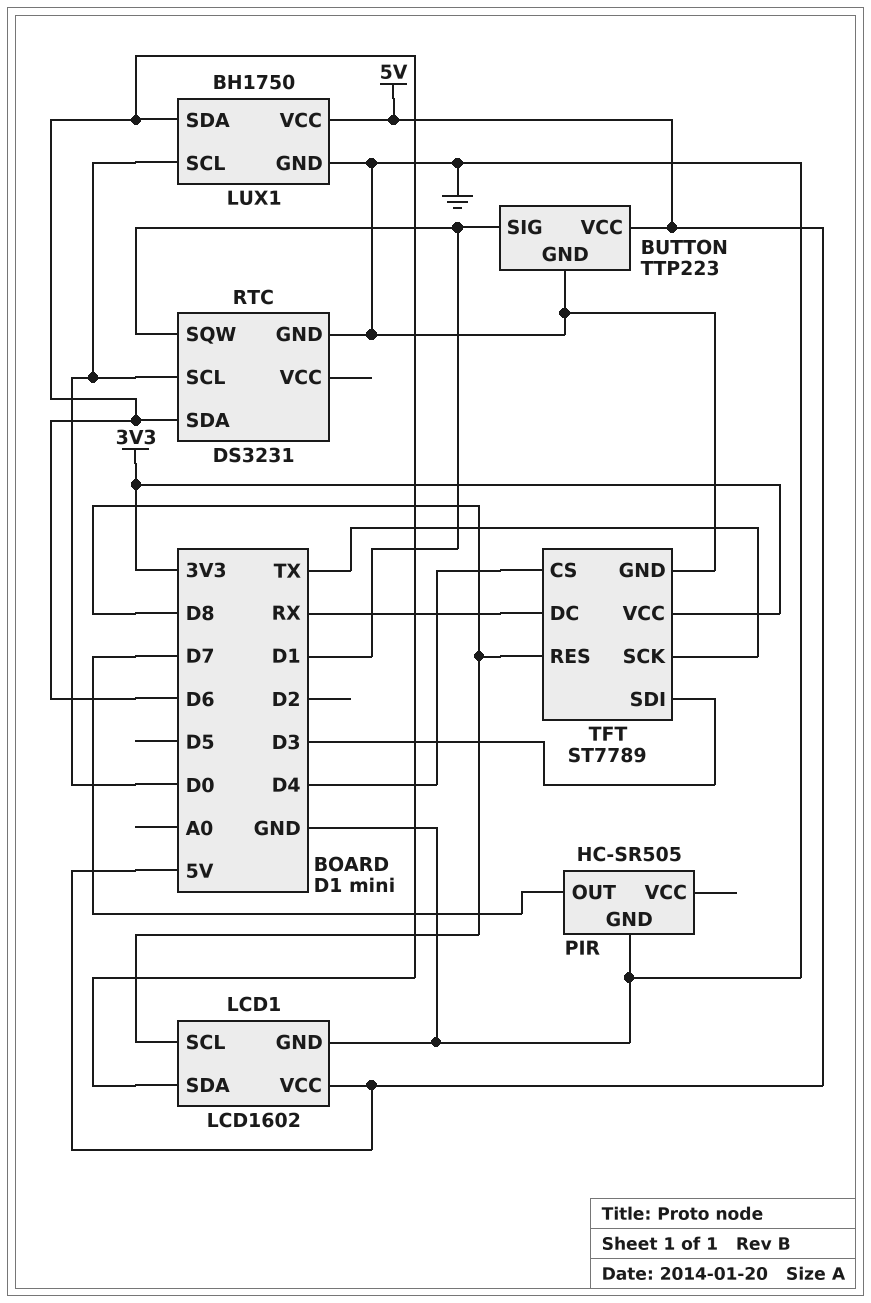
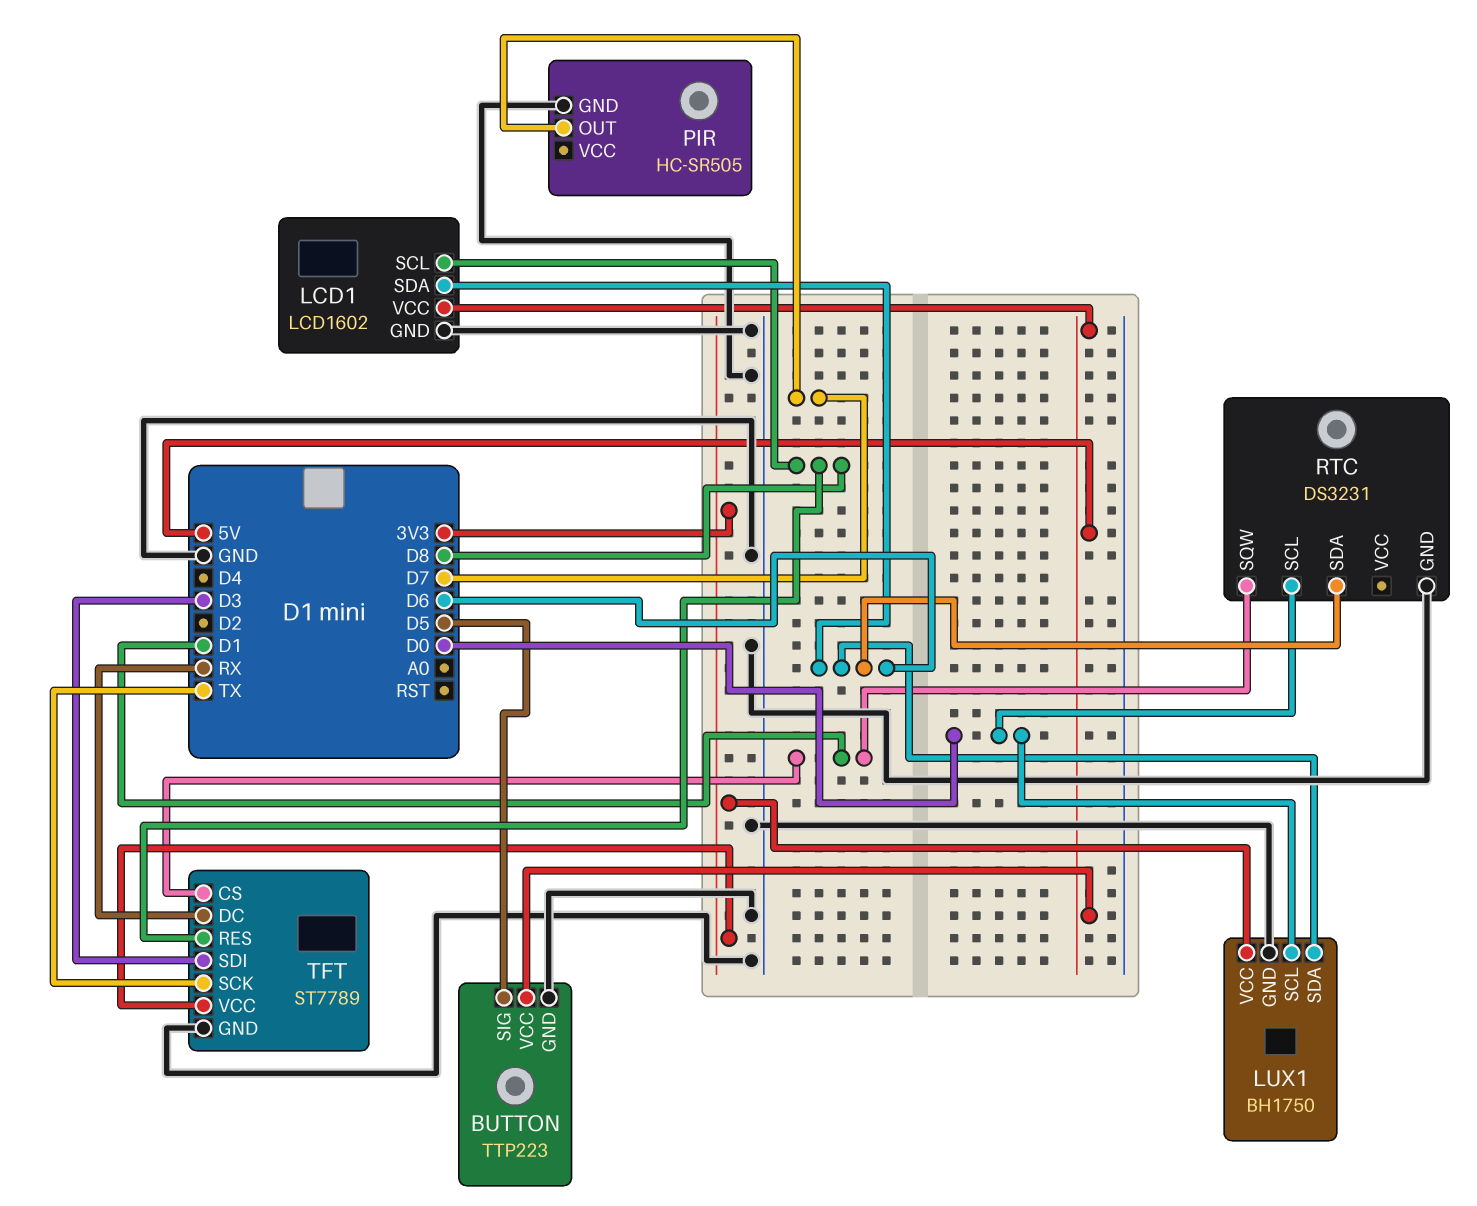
BUTTON pin SIG: D1 -> D5
LUX1 pin VCC: 5V -> 3V3
TFT pin CS: D4 -> D1

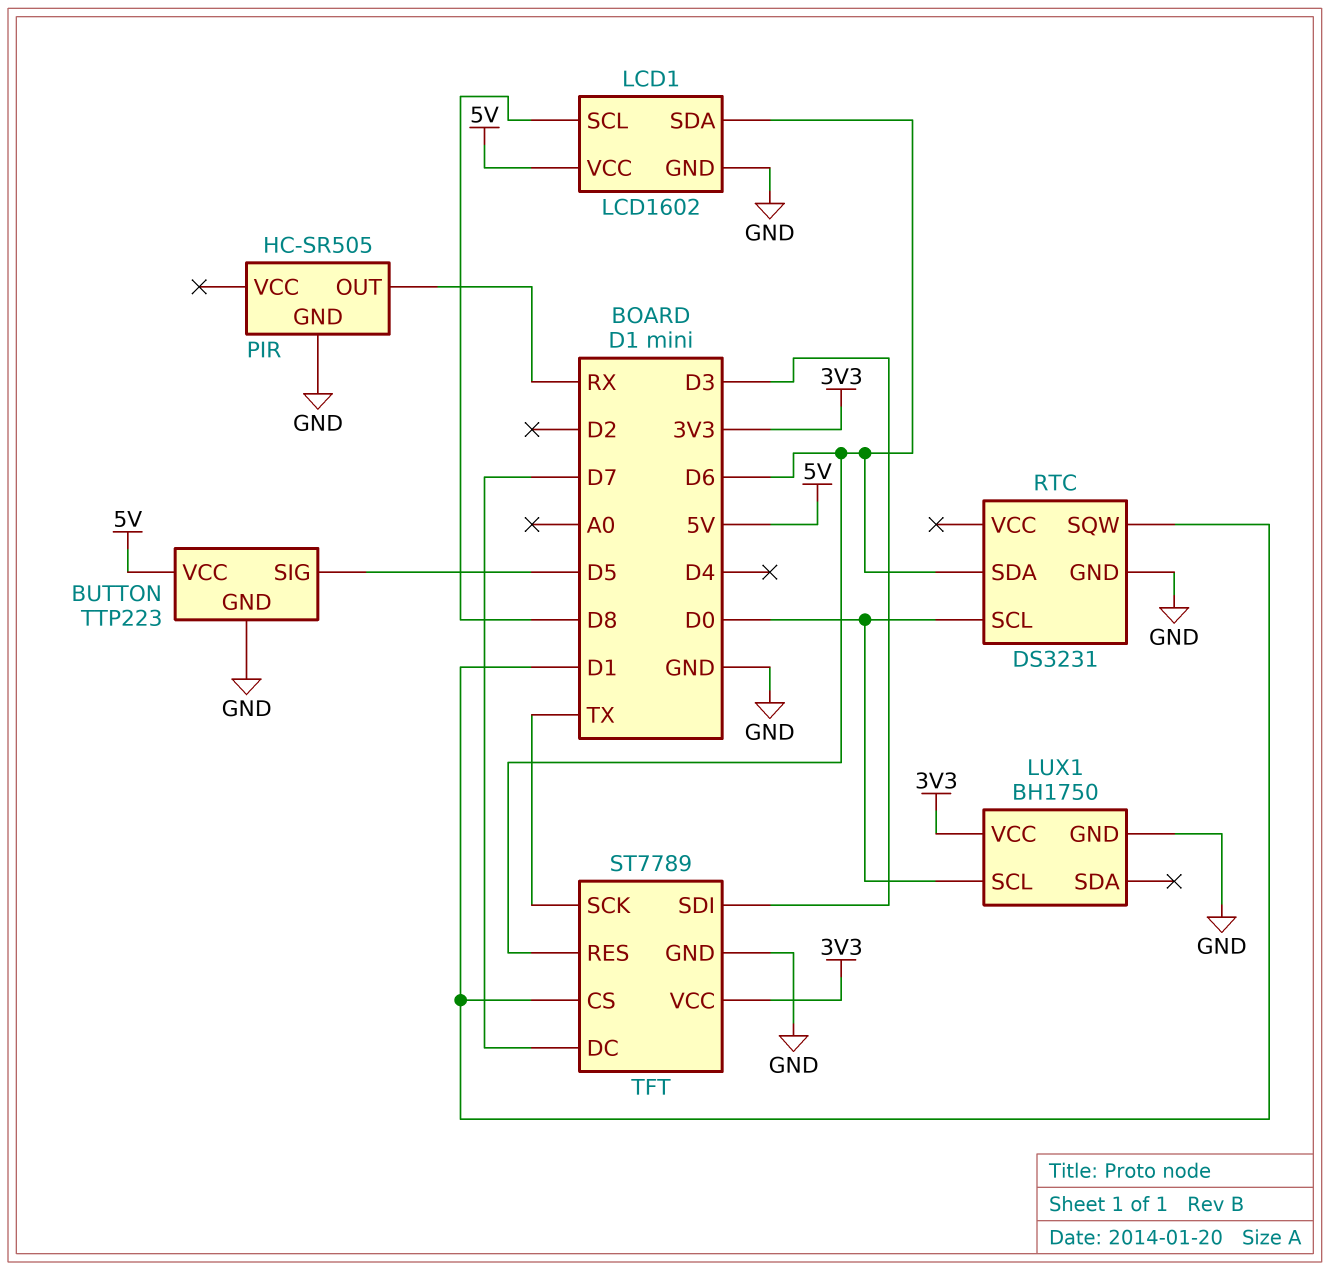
LUX1 pin SDA: D6 -> none
PIR pin OUT: D7 -> RX
TFT pin DC: RX -> D7
TFT pin RES: D8 -> D6

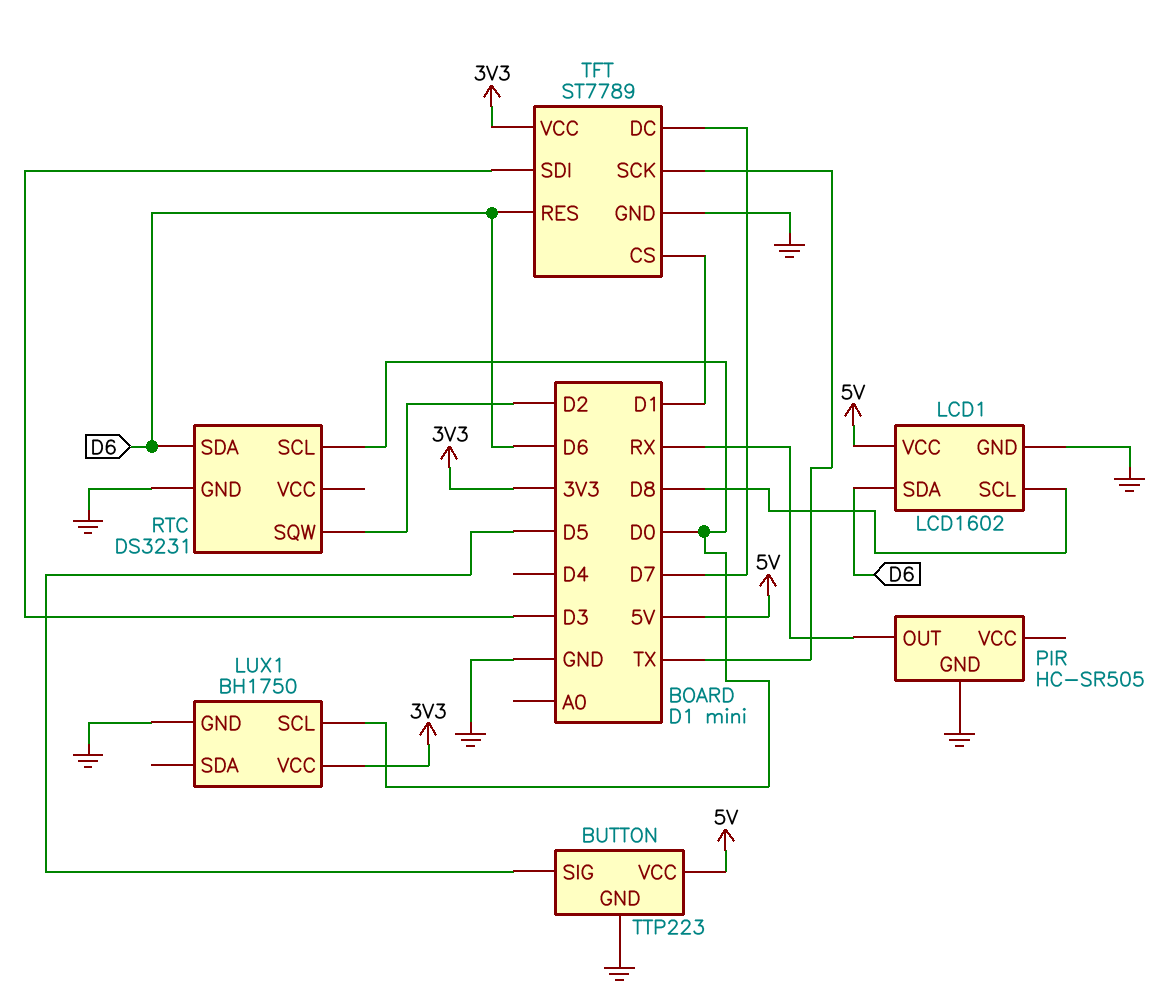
RTC pin SQW: D1 -> D2

